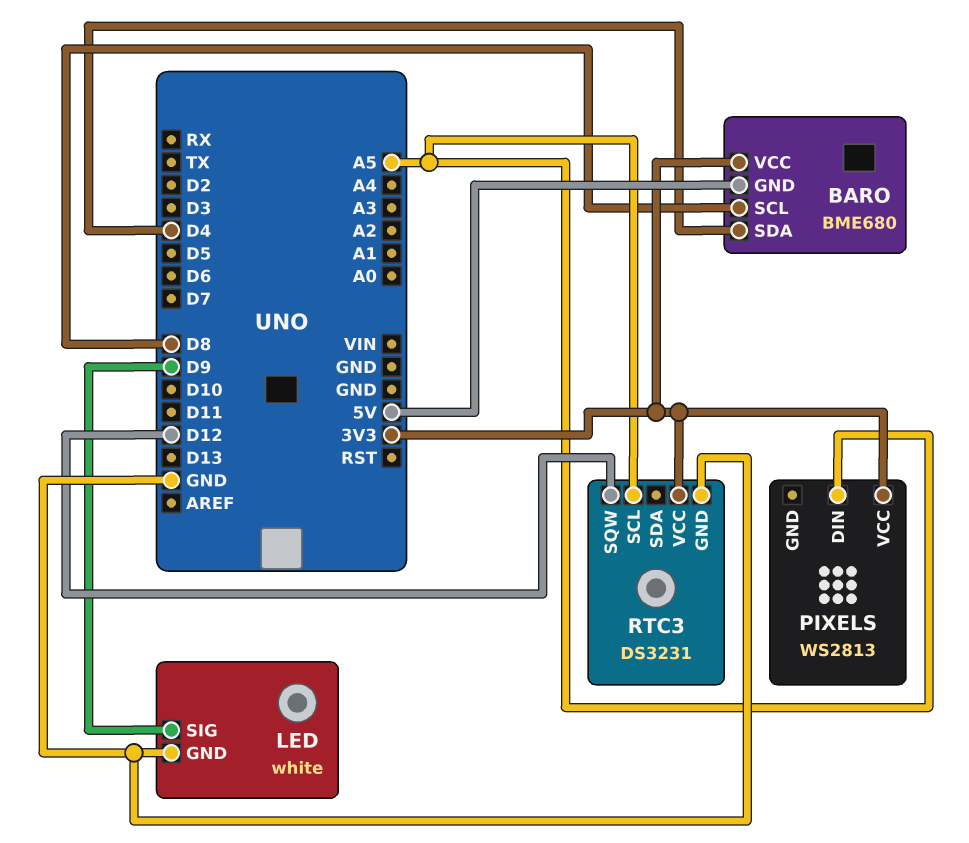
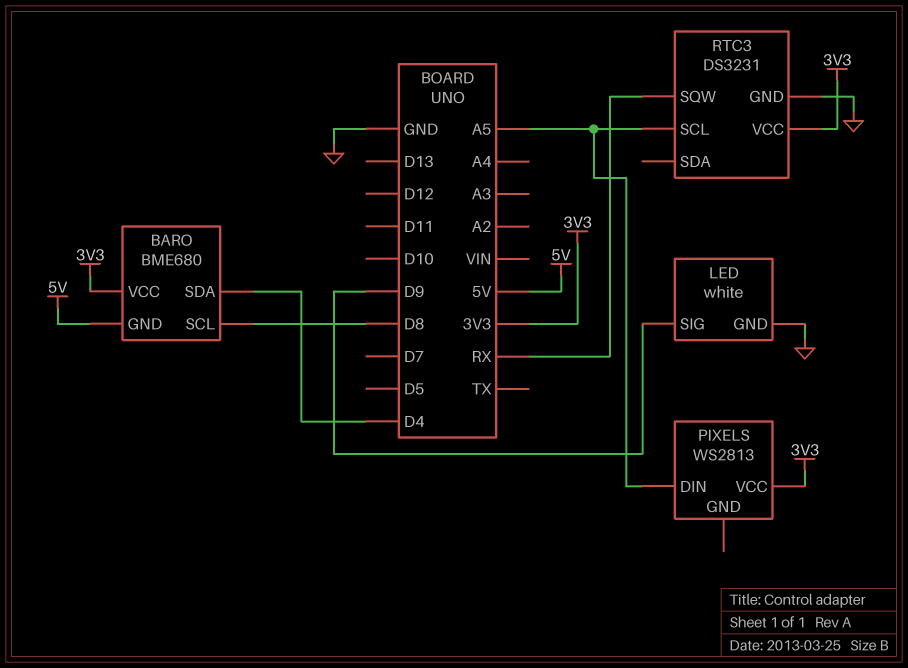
RTC3 pin SQW: D12 -> RX

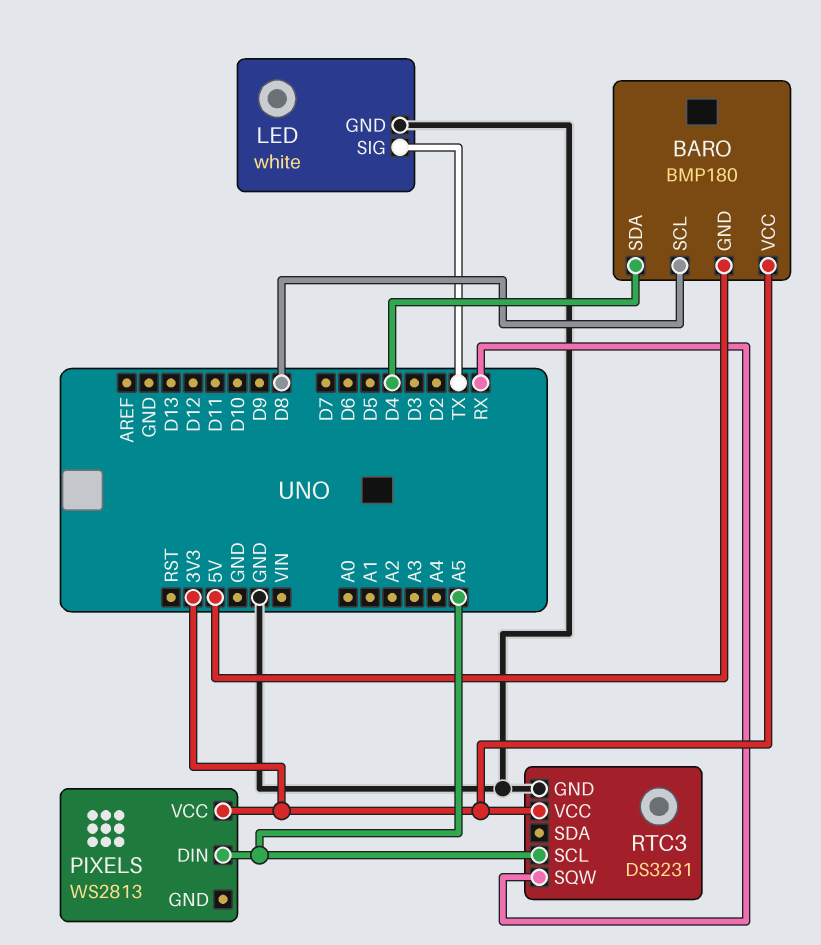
BARO: BME680 -> BMP180
LED pin SIG: D9 -> TX

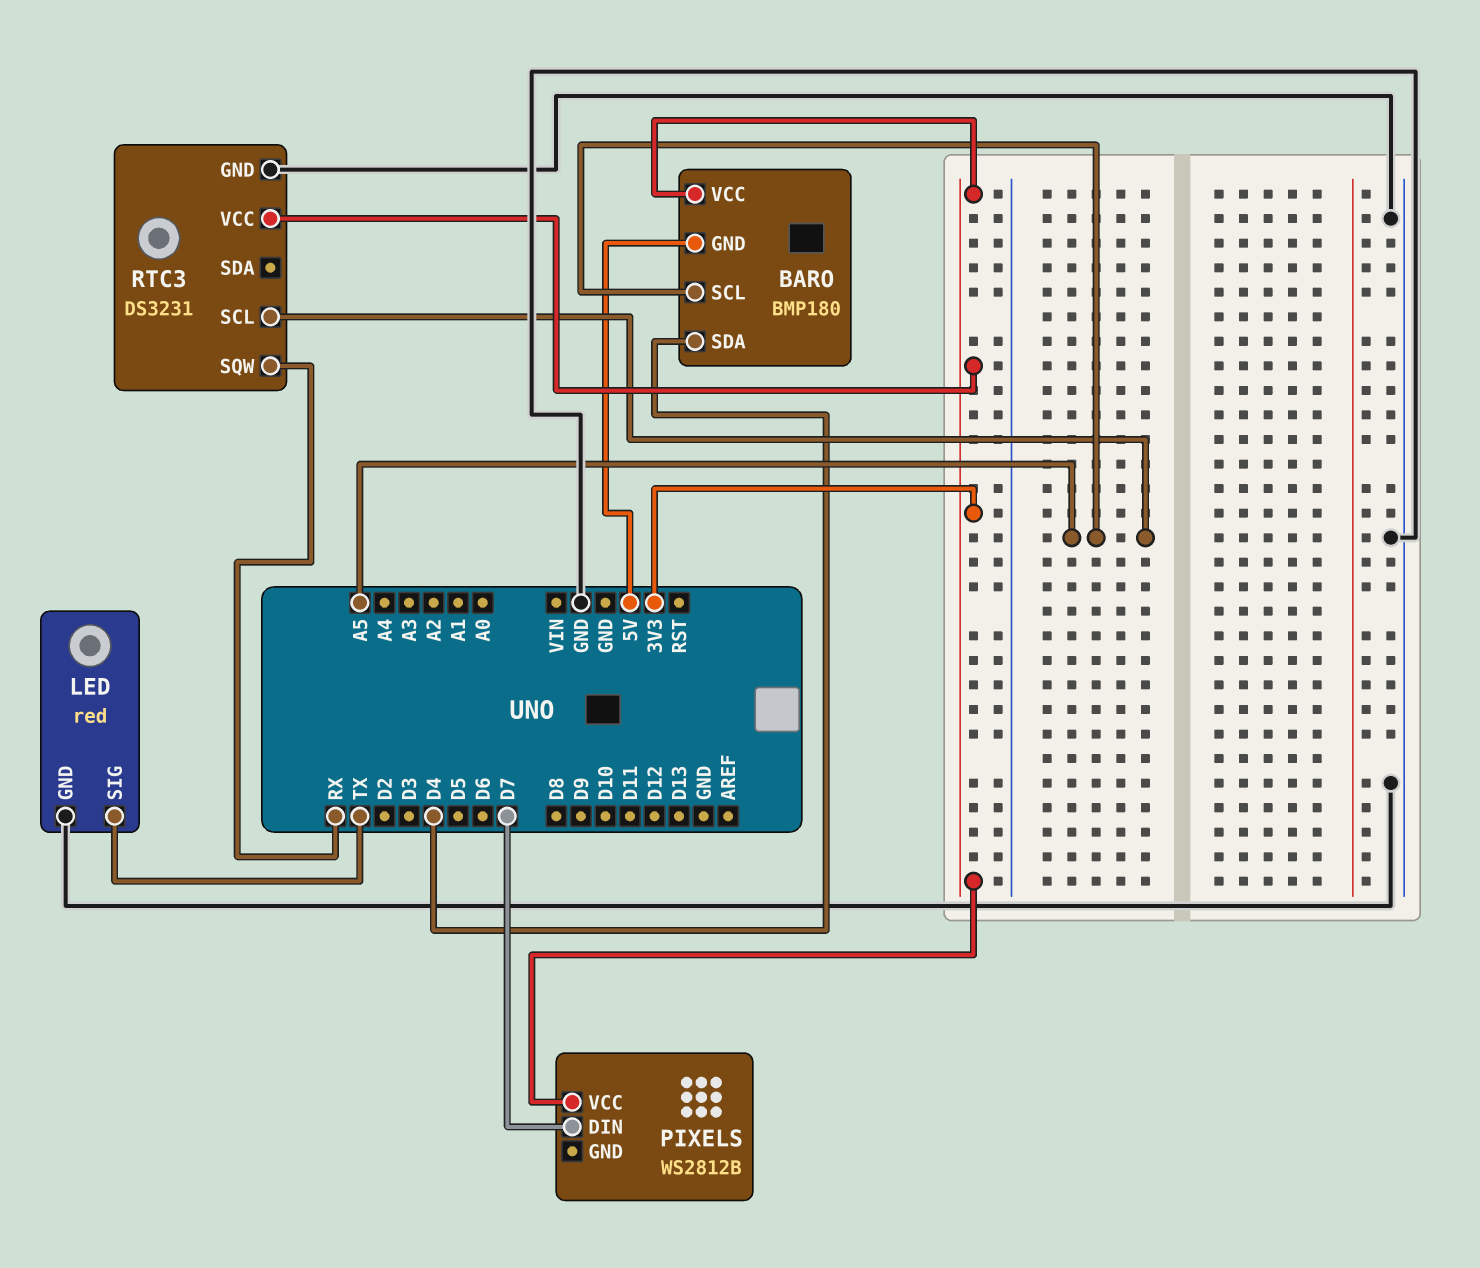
BARO pin SCL: D8 -> A5
LED: white -> red
PIXELS: WS2813 -> WS2812B
PIXELS pin DIN: A5 -> D7

